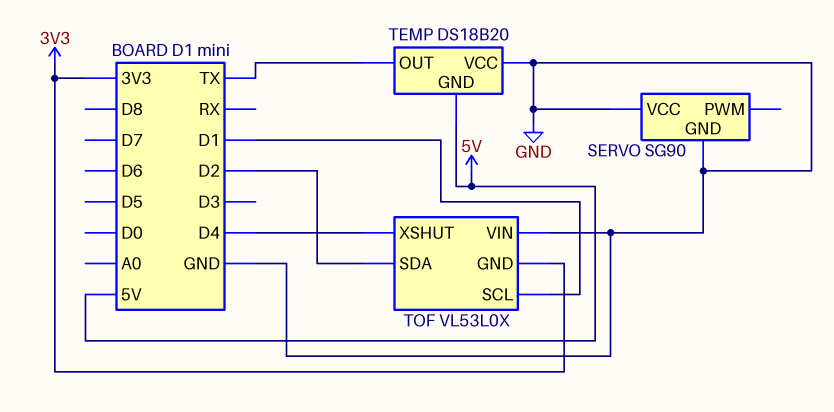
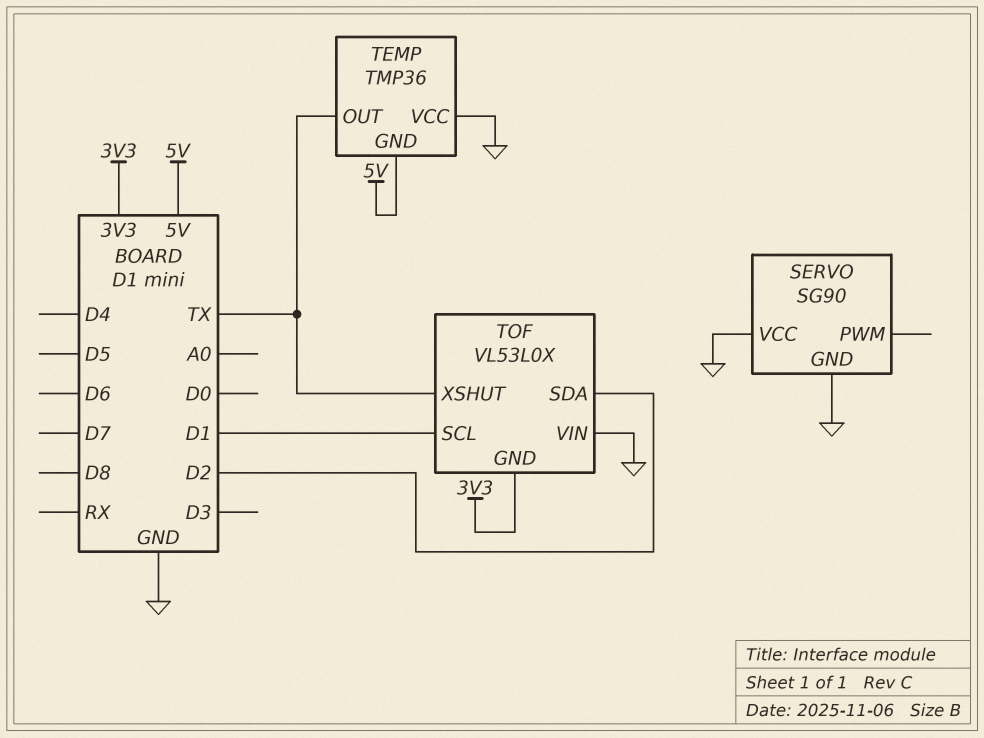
TEMP: DS18B20 -> TMP36
TOF pin XSHUT: D4 -> TX

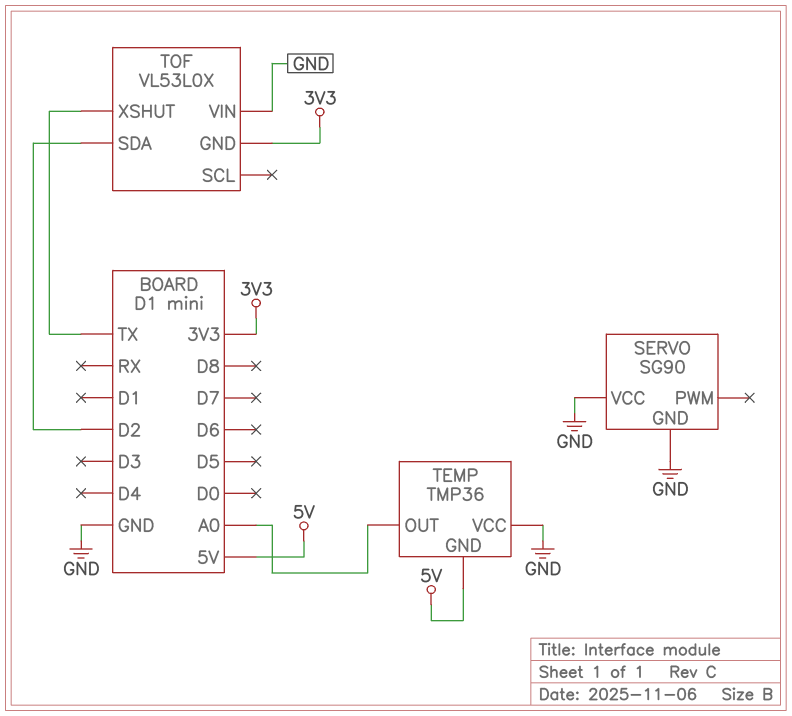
TEMP pin OUT: TX -> A0
TOF pin SCL: D1 -> none

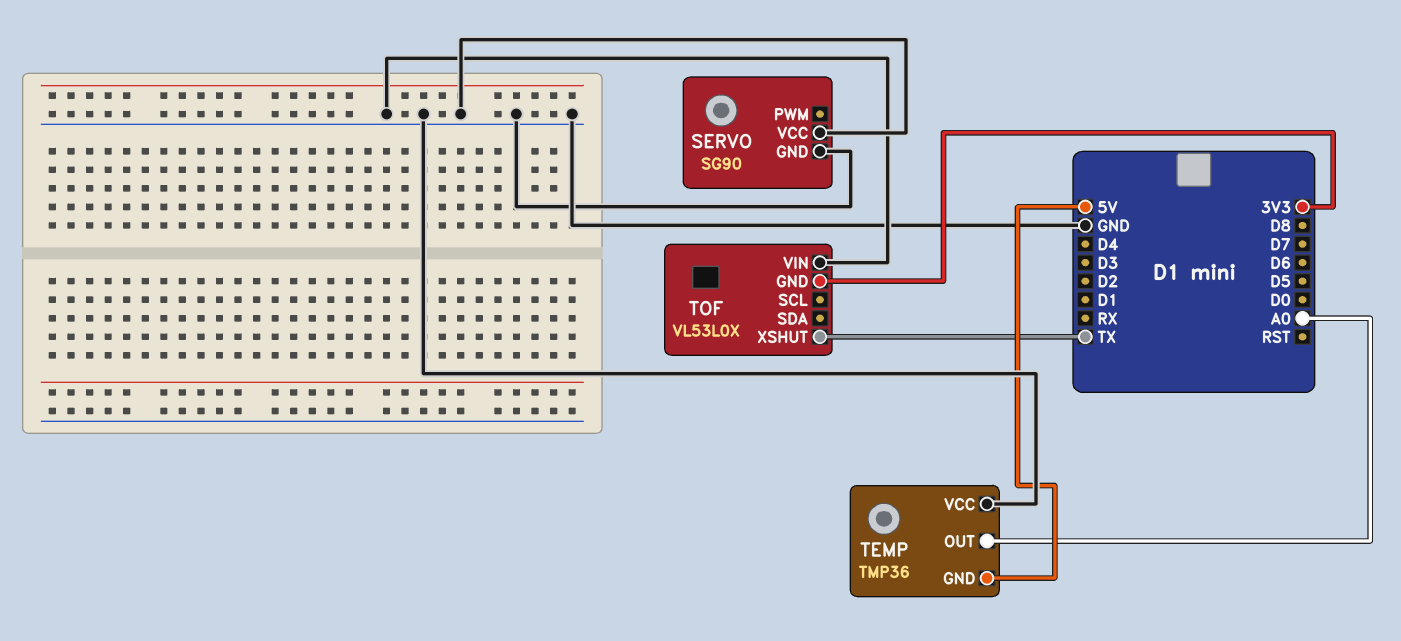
TOF pin SDA: D2 -> none

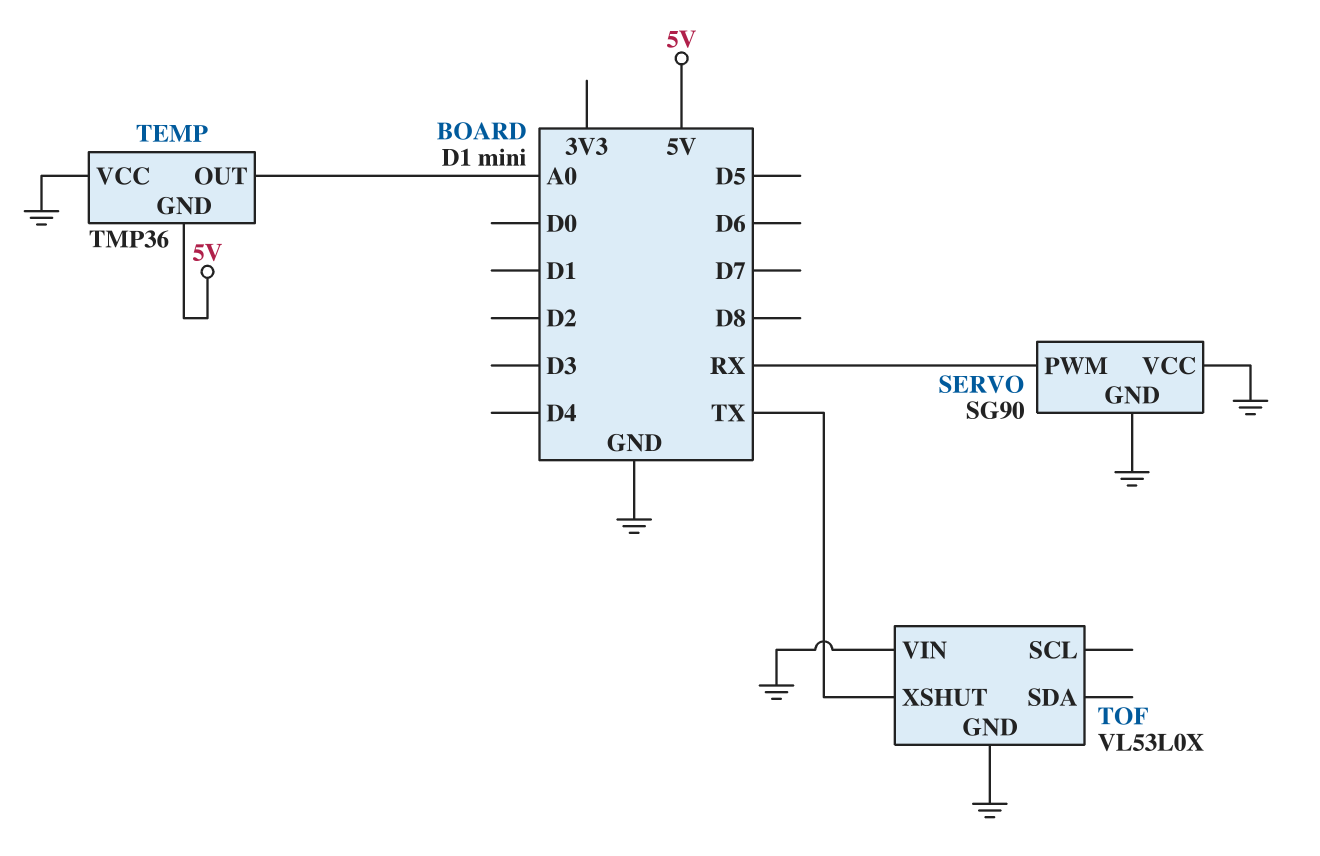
SERVO pin PWM: none -> RX
TOF pin GND: 3V3 -> GND

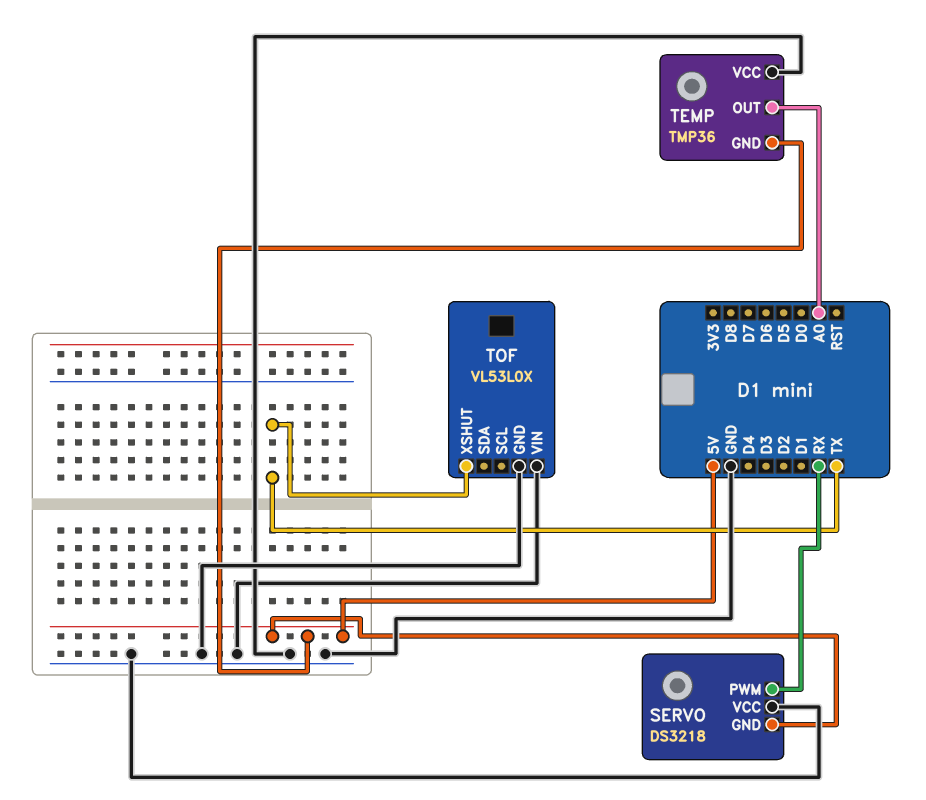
SERVO: SG90 -> DS3218
SERVO pin GND: GND -> 5V

